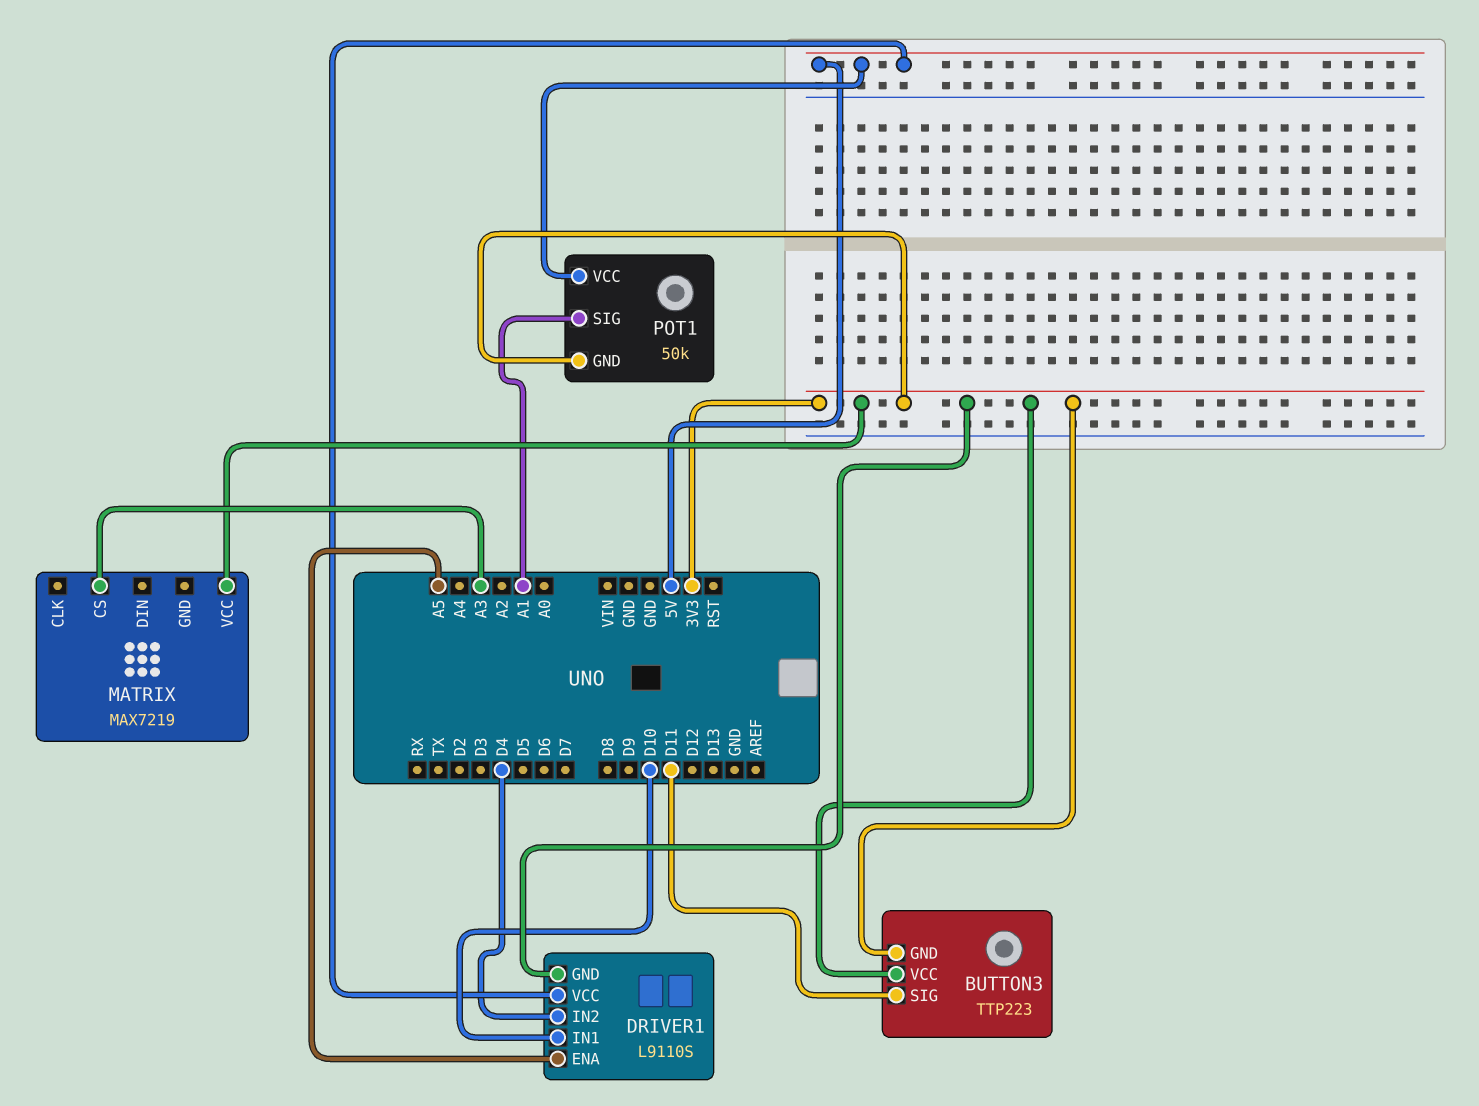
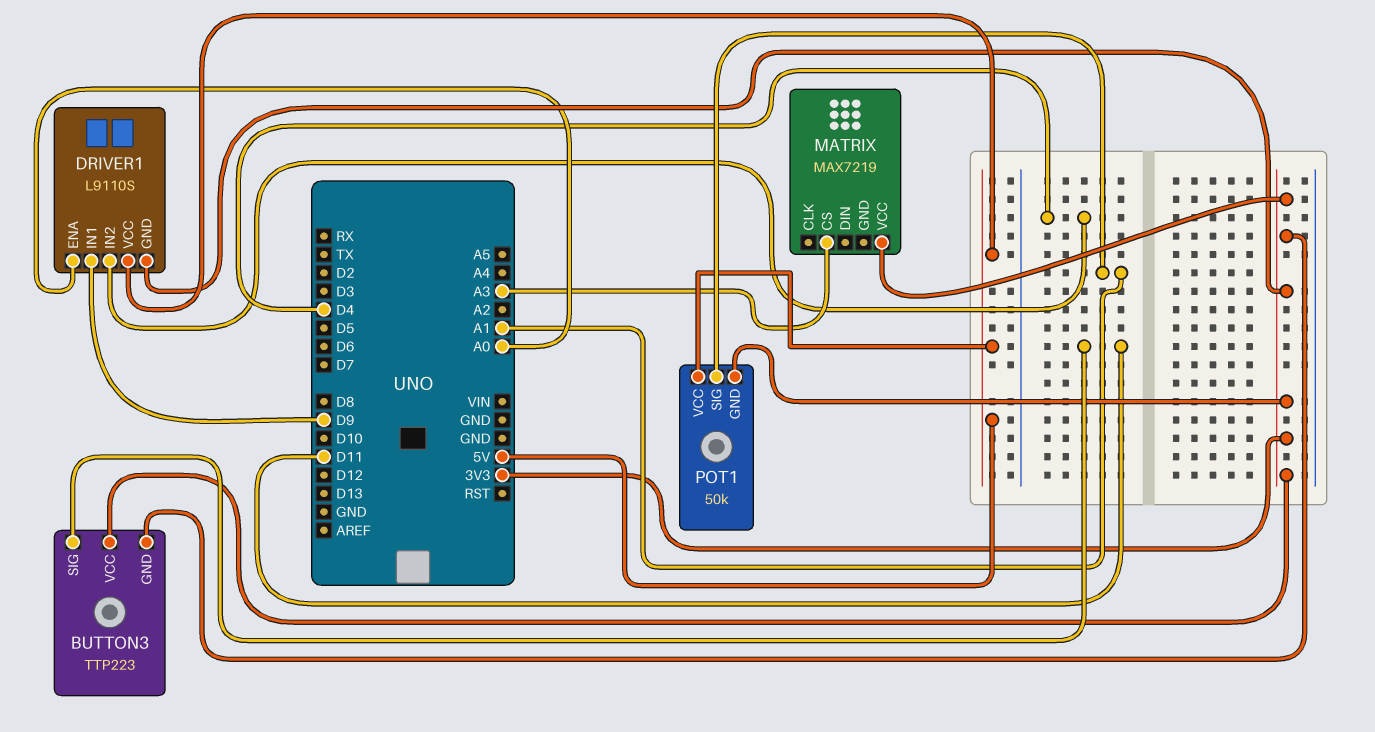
DRIVER1 pin ENA: A5 -> A0
DRIVER1 pin IN1: D10 -> D9

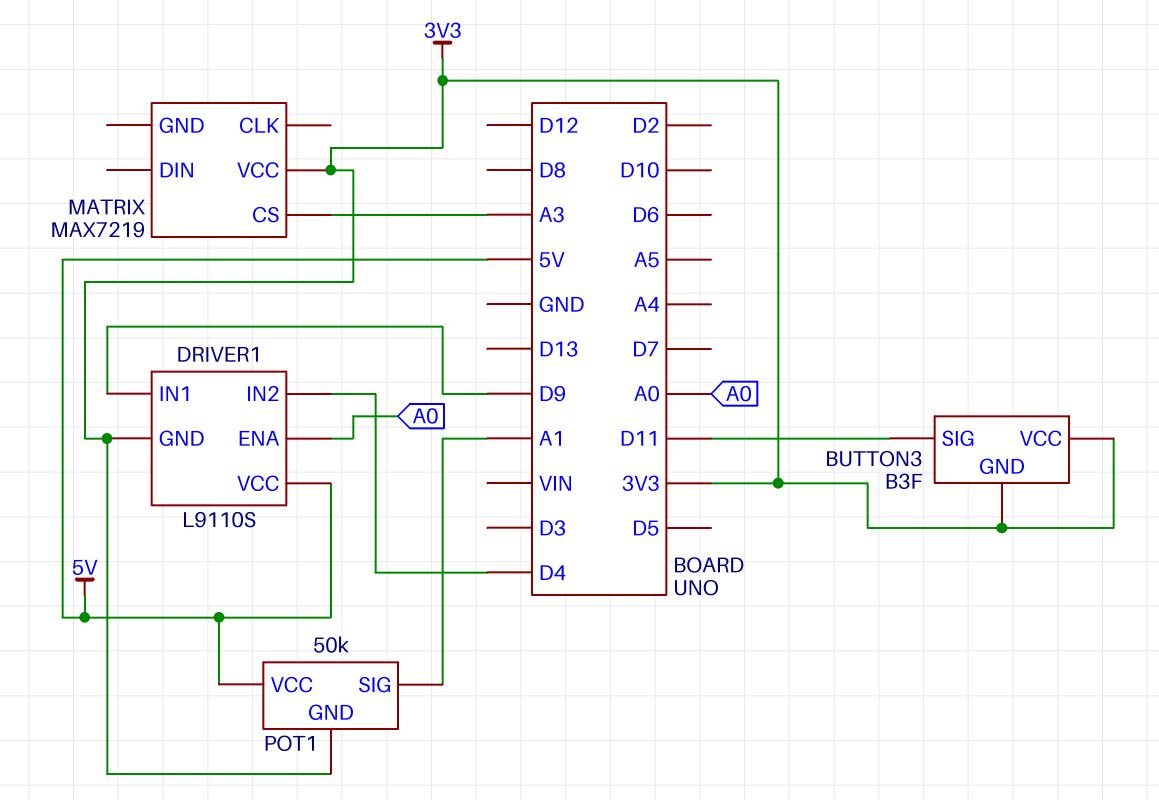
BUTTON3: TTP223 -> B3F

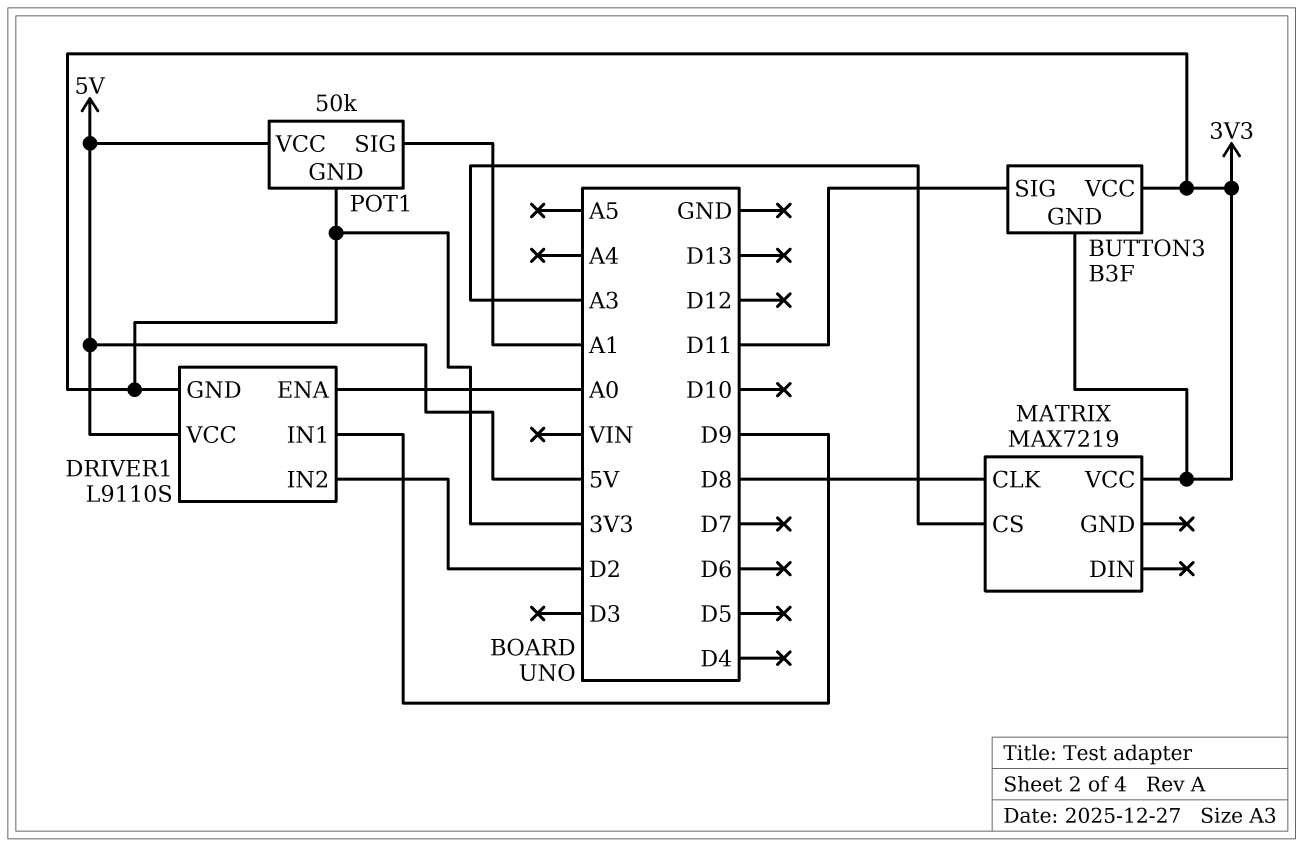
DRIVER1 pin IN2: D4 -> D2
MATRIX pin CLK: none -> D8

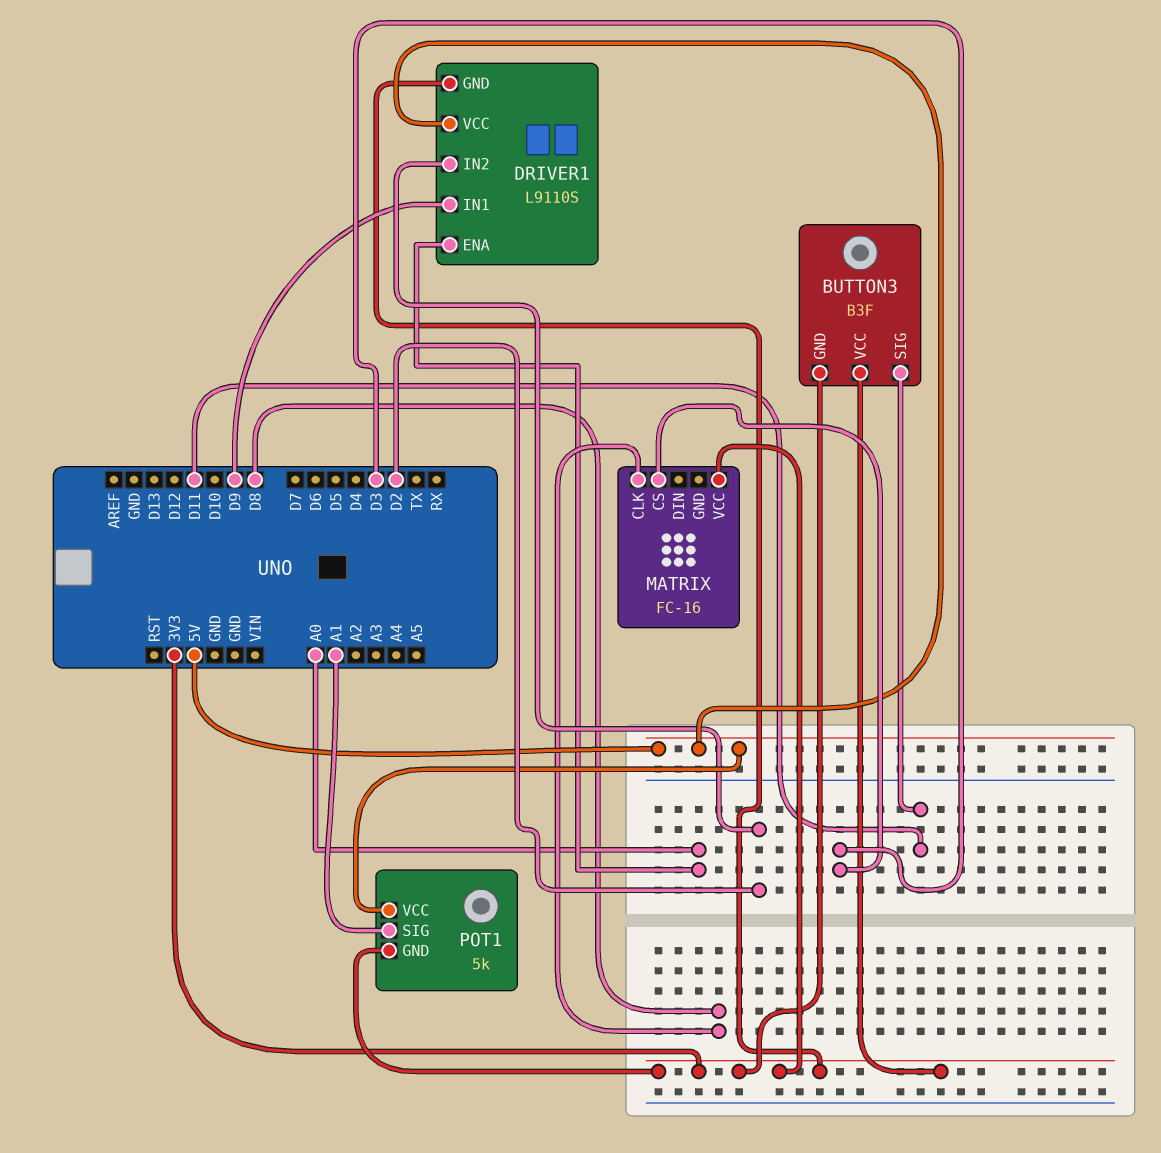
MATRIX: MAX7219 -> FC-16
MATRIX pin CS: A3 -> D3
POT1: 50k -> 5k

